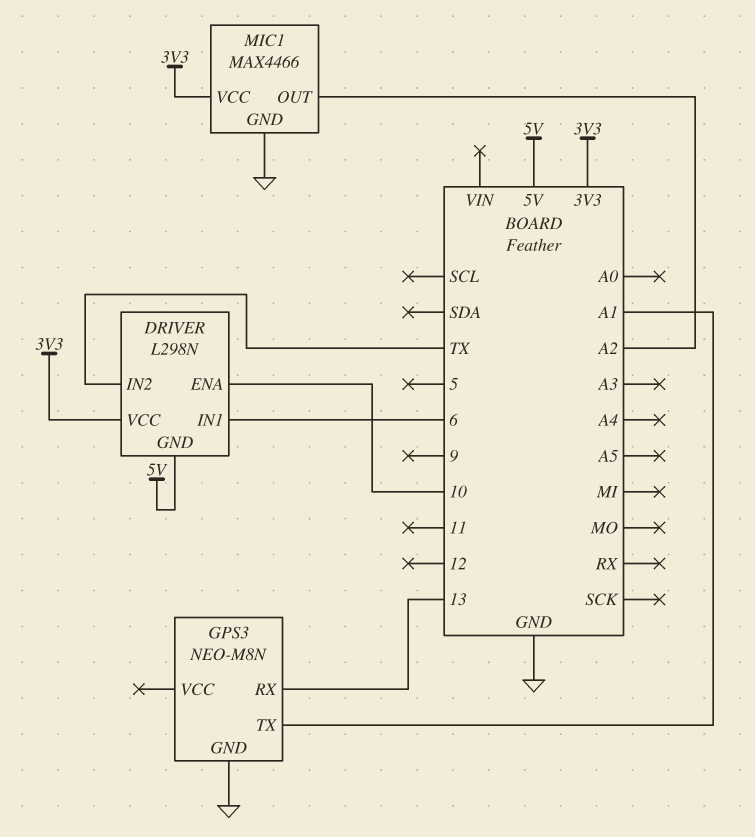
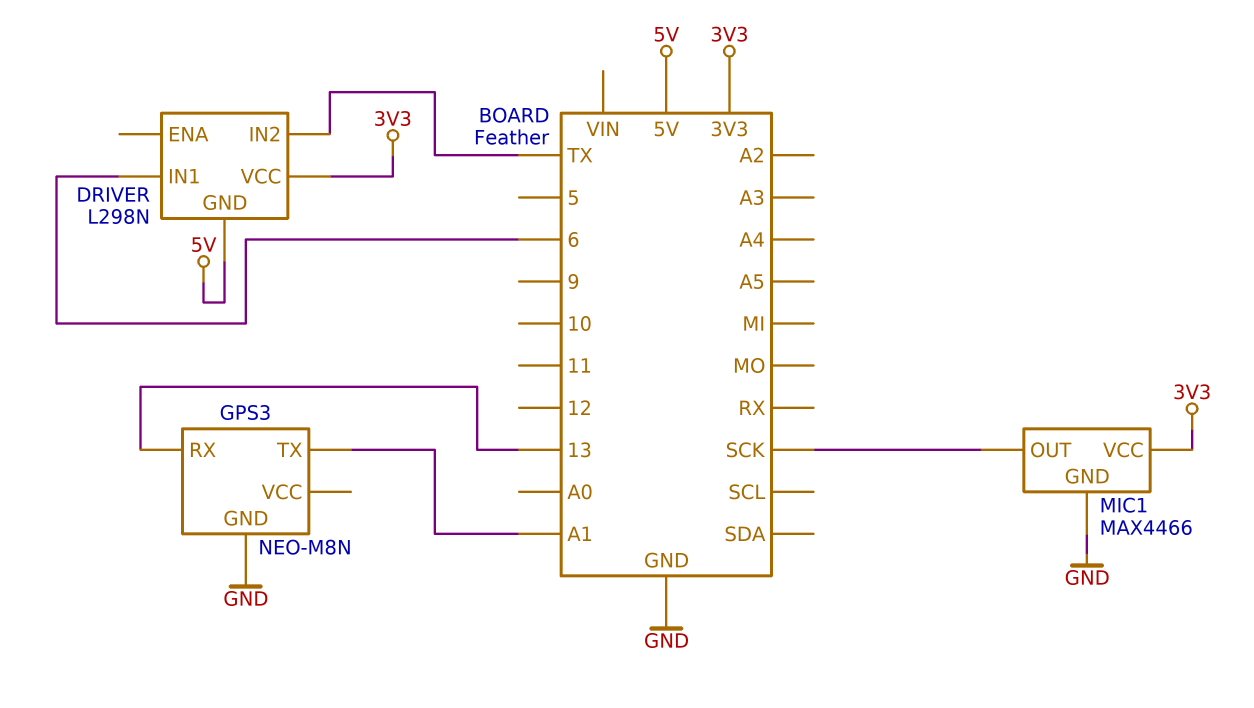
DRIVER pin ENA: 10 -> none
MIC1 pin OUT: A2 -> SCK

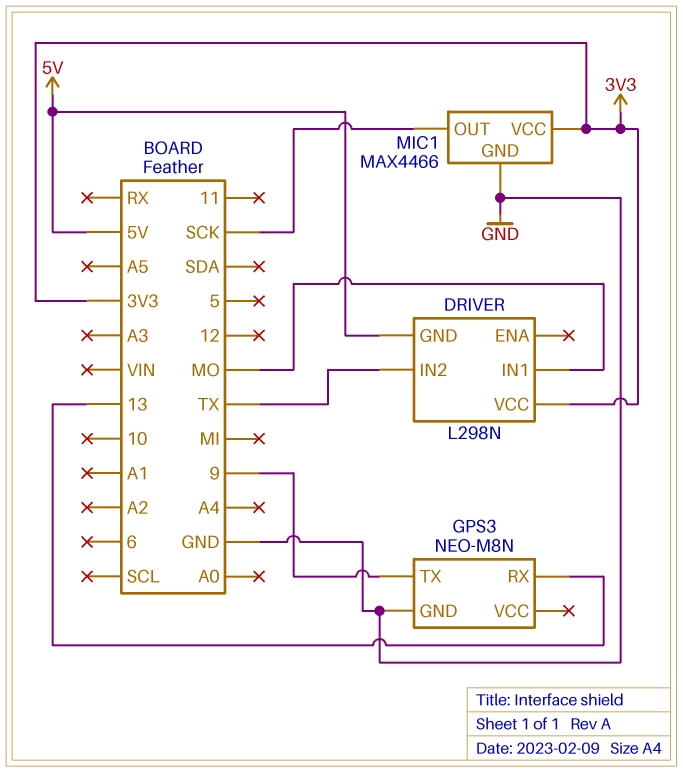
DRIVER pin IN1: 6 -> MO
GPS3 pin TX: A1 -> 9

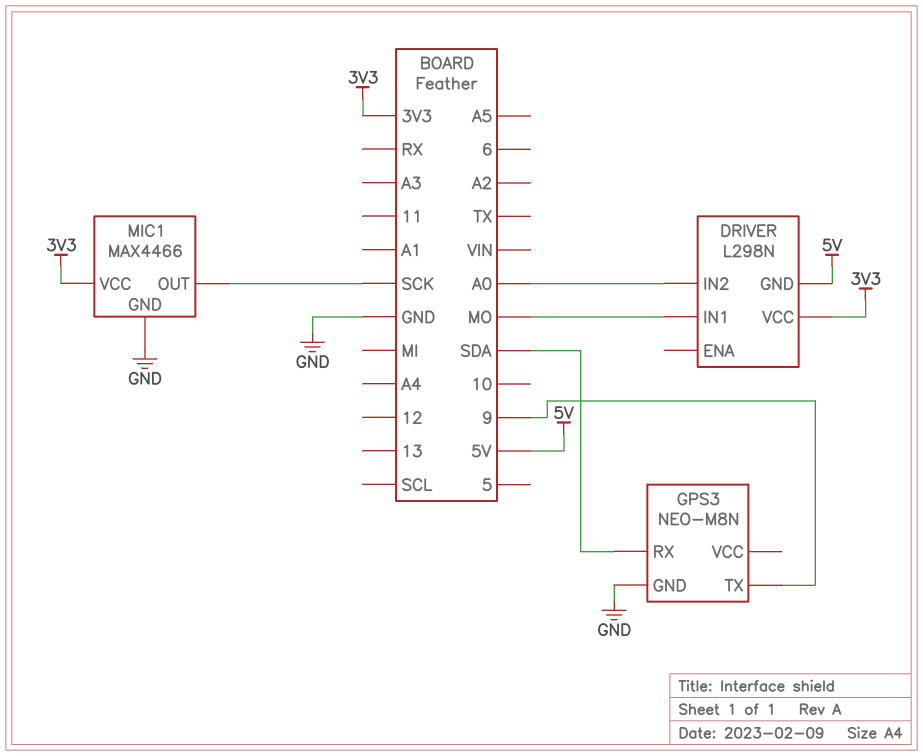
DRIVER pin IN2: TX -> A0
GPS3 pin RX: 13 -> SDA

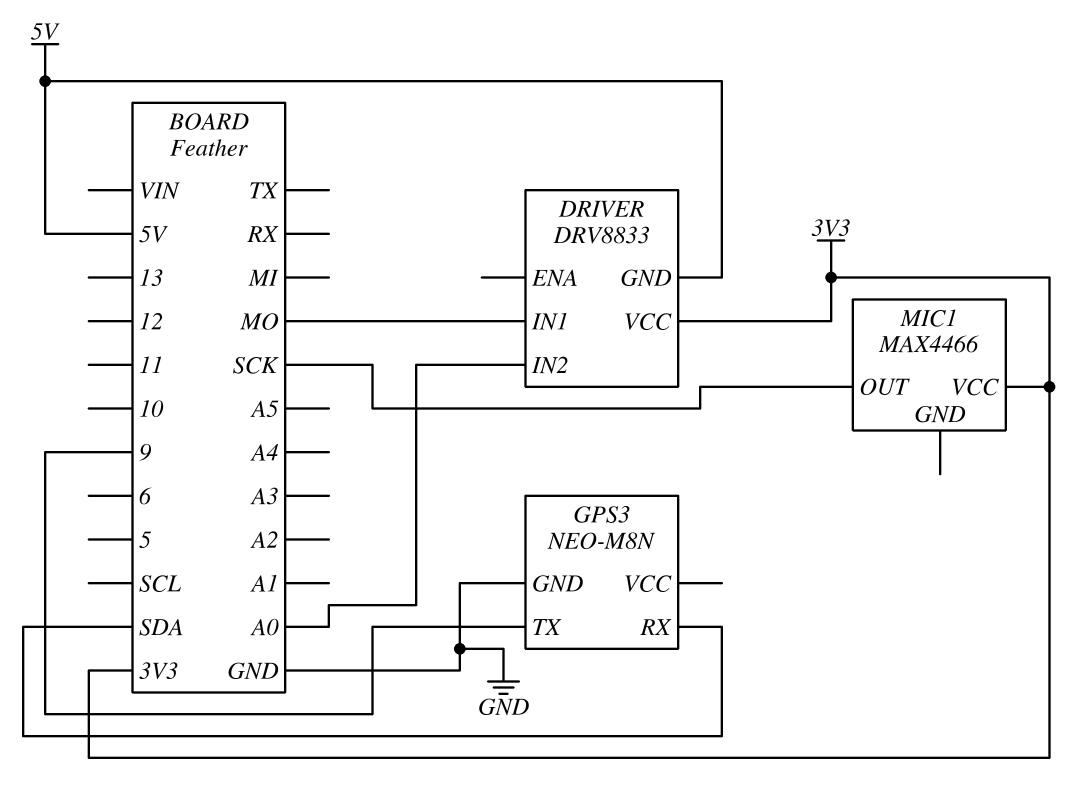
DRIVER: L298N -> DRV8833
MIC1 pin GND: GND -> none

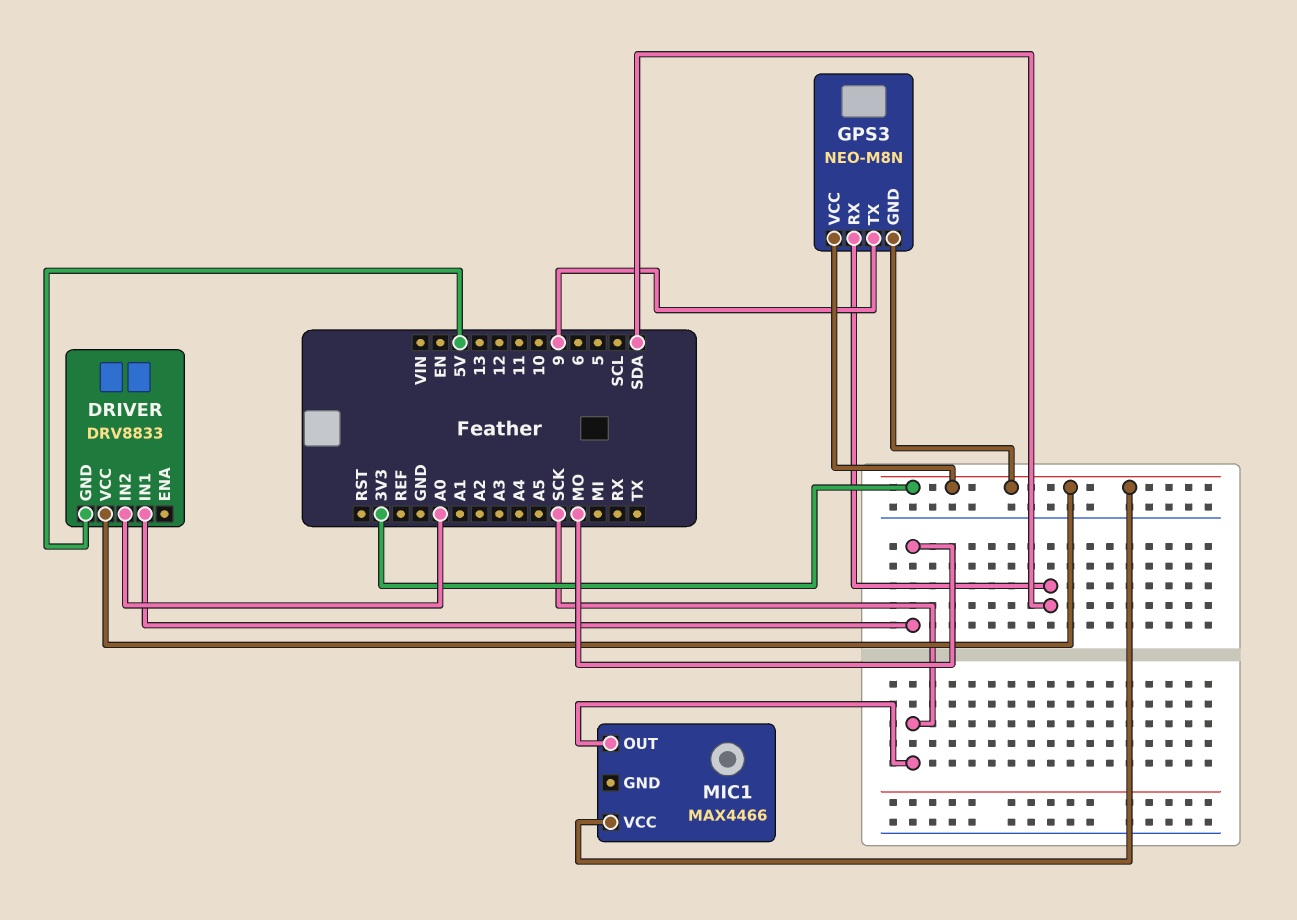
GPS3 pin GND: GND -> 3V3
GPS3 pin VCC: none -> 3V3

